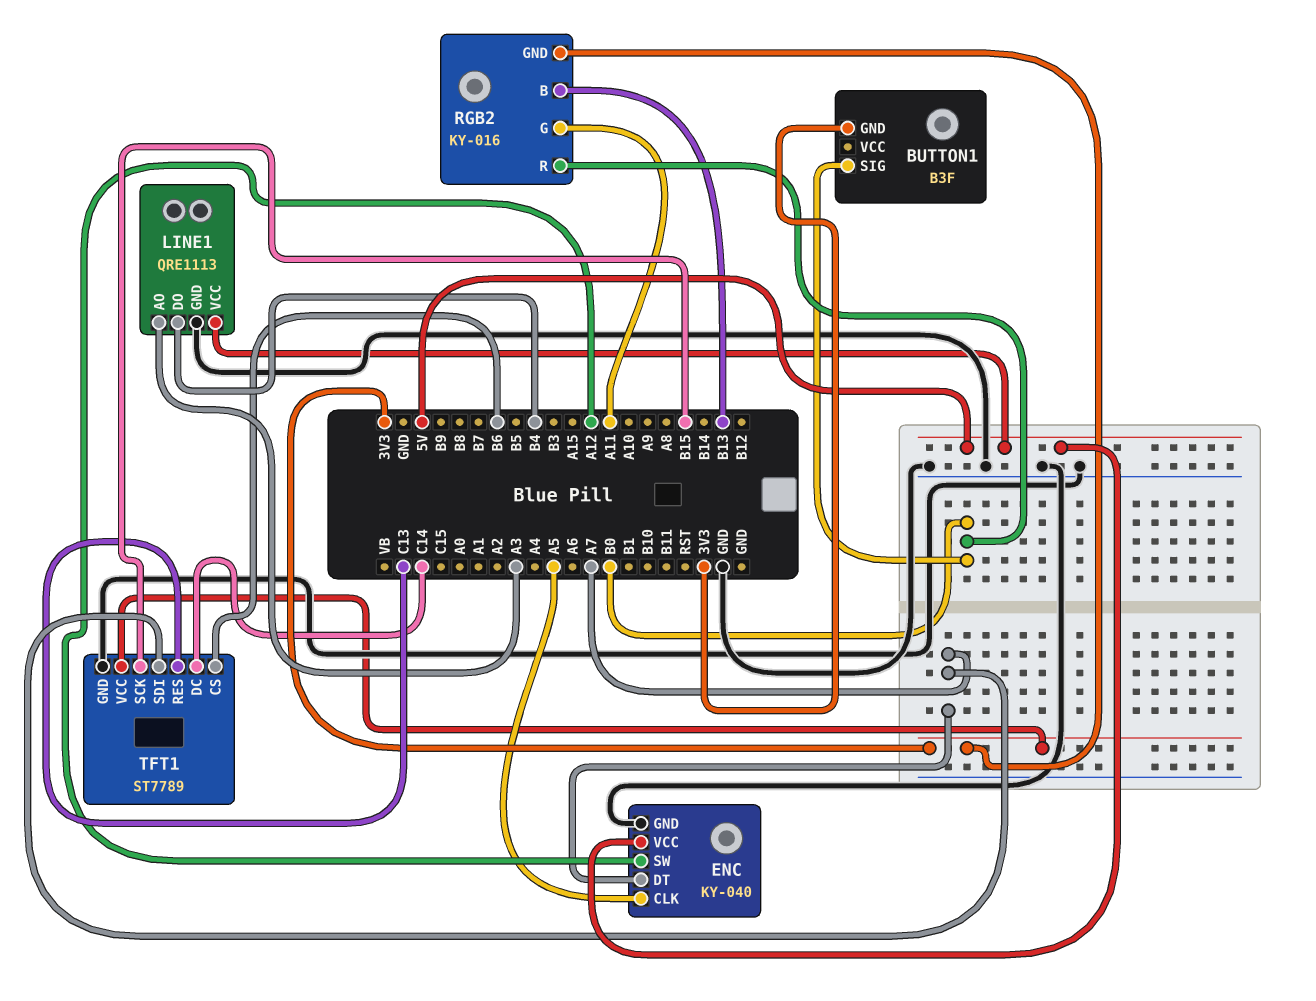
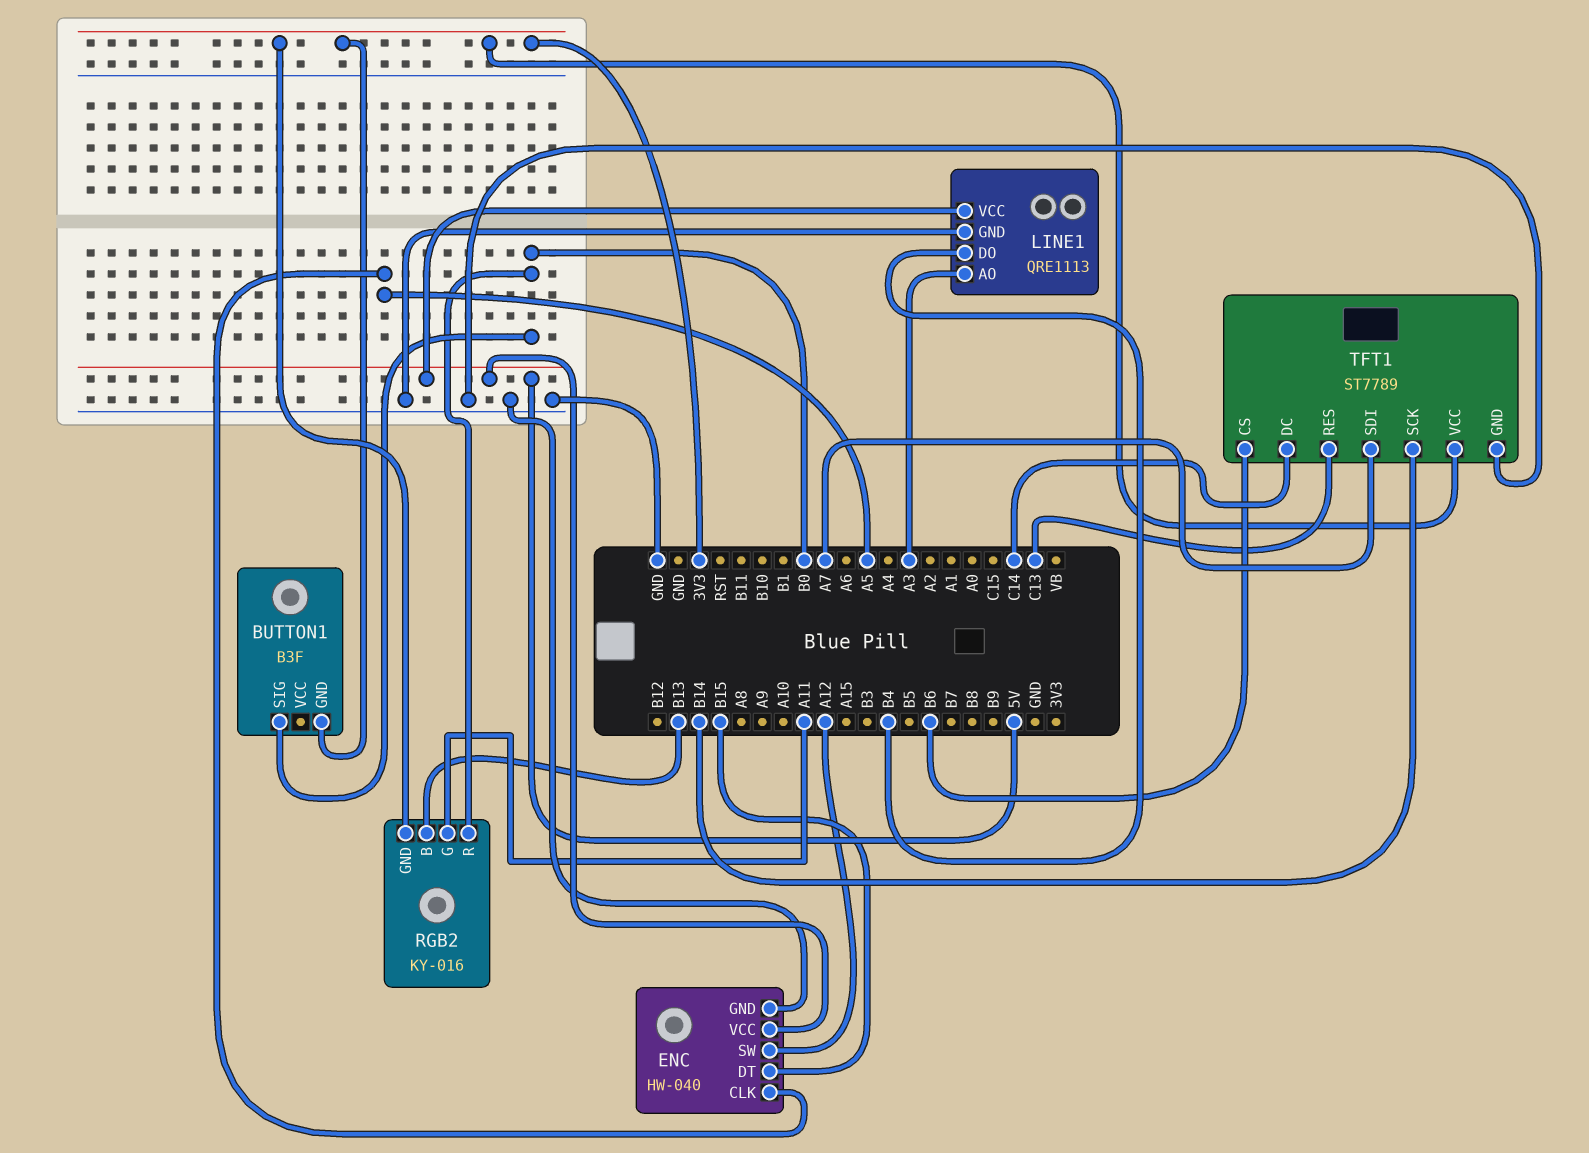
ENC: KY-040 -> HW-040
ENC pin DT: A7 -> B15
TFT1 pin SCK: B15 -> B14

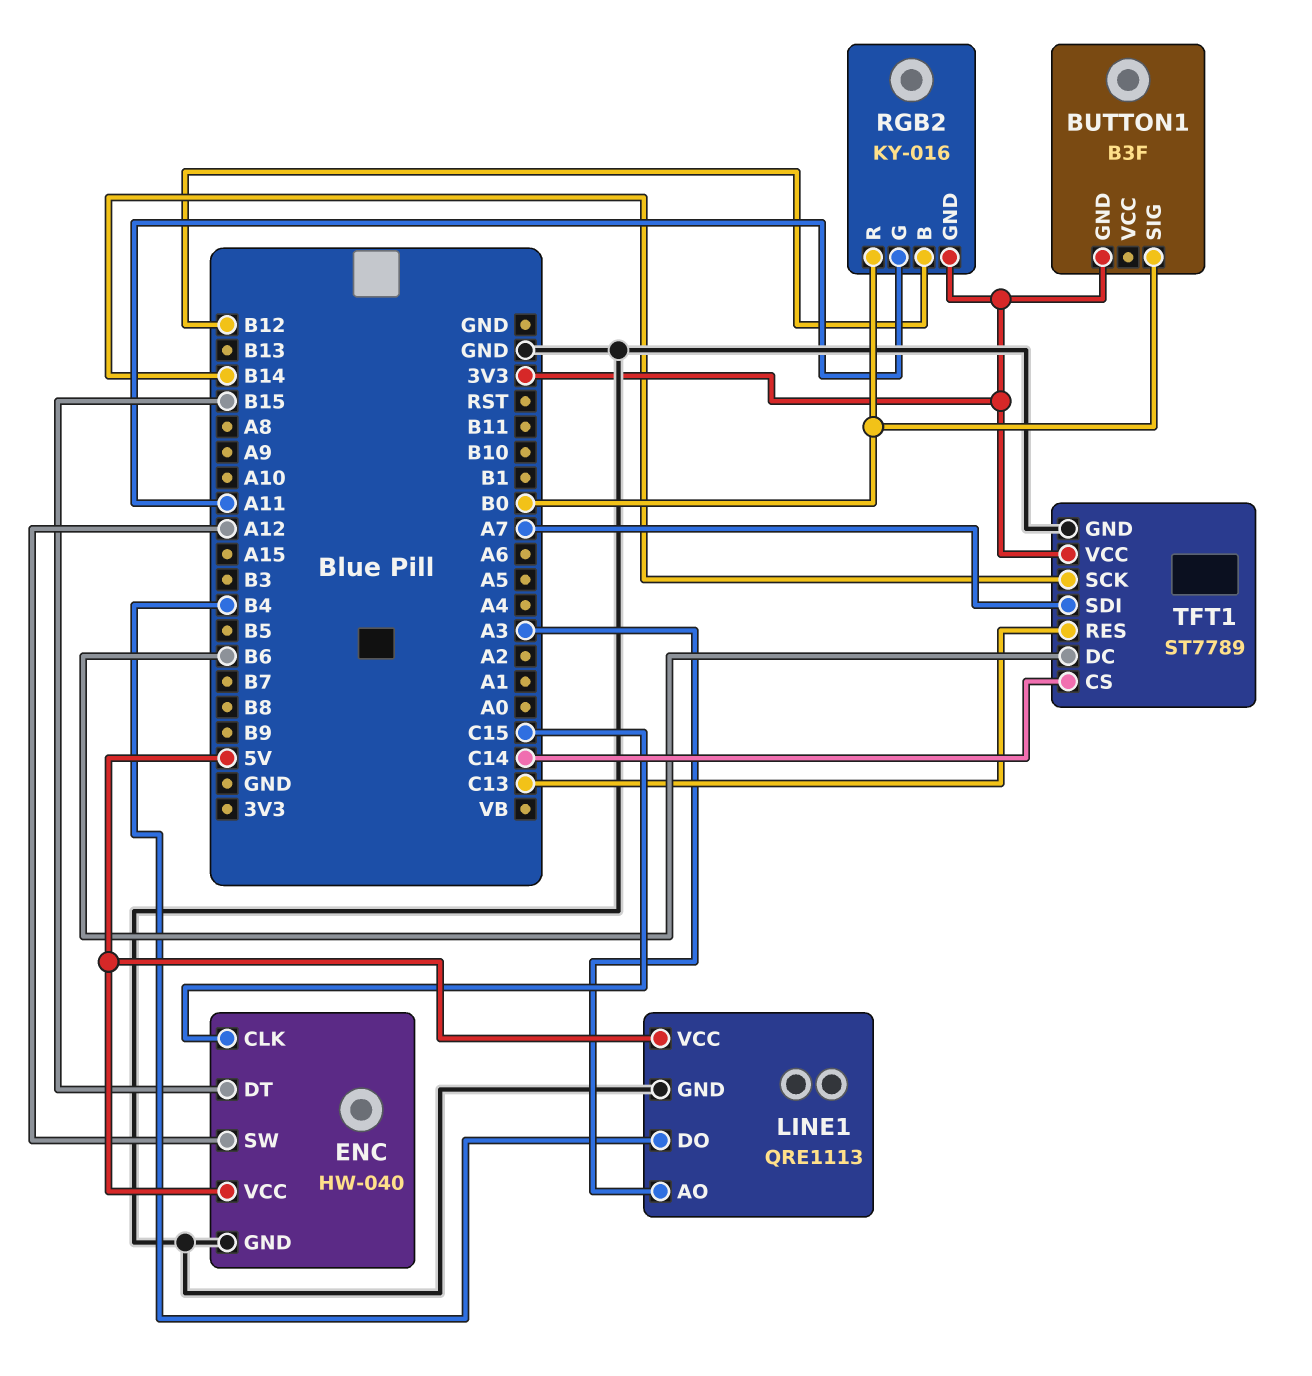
ENC pin CLK: A5 -> C15
RGB2 pin B: B13 -> B12
TFT1 pin CS: B6 -> C14
TFT1 pin DC: C14 -> B6

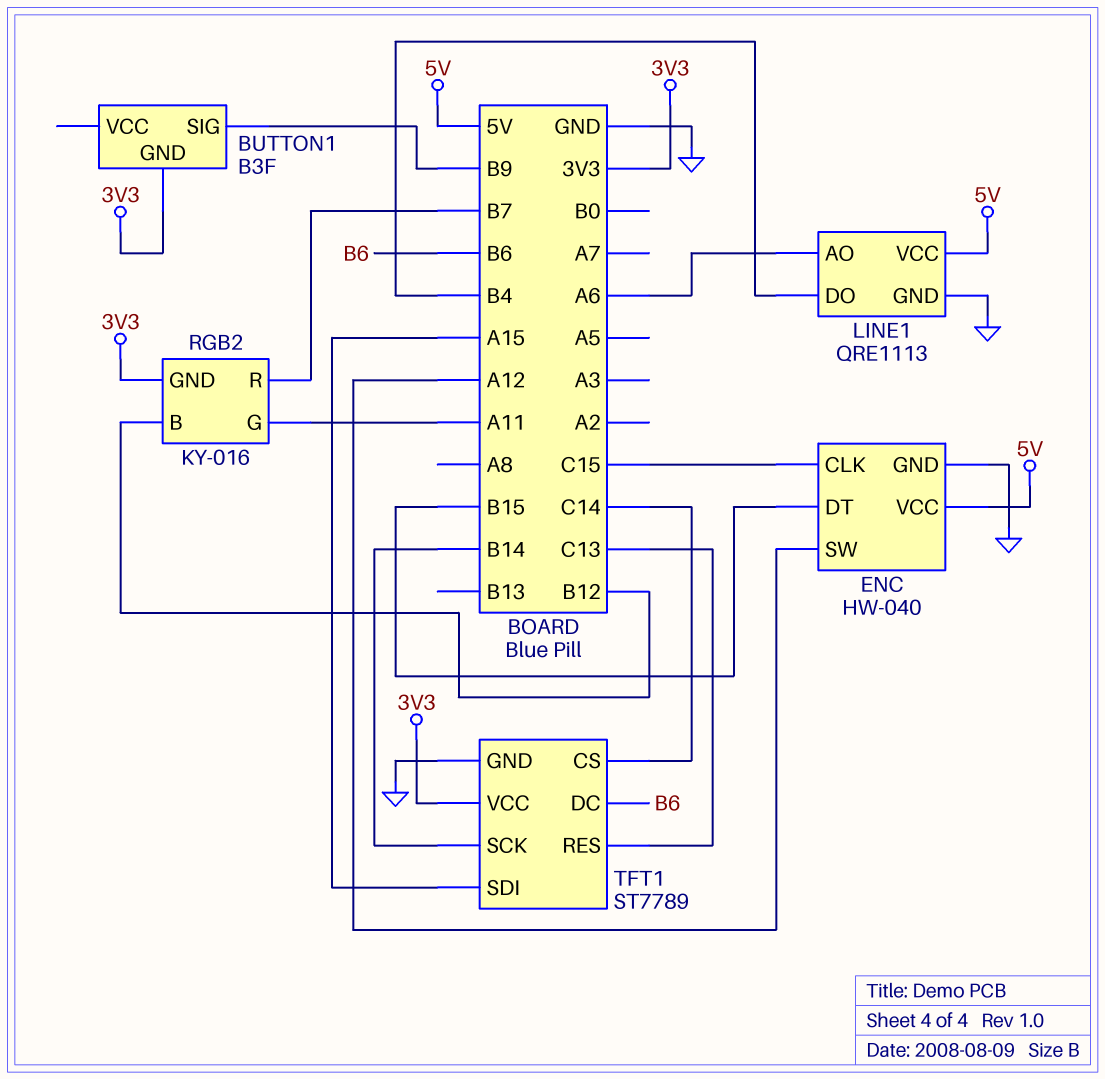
BUTTON1 pin SIG: B0 -> B9
LINE1 pin AO: A3 -> A6
RGB2 pin R: B0 -> B7
TFT1 pin SDI: A7 -> A15

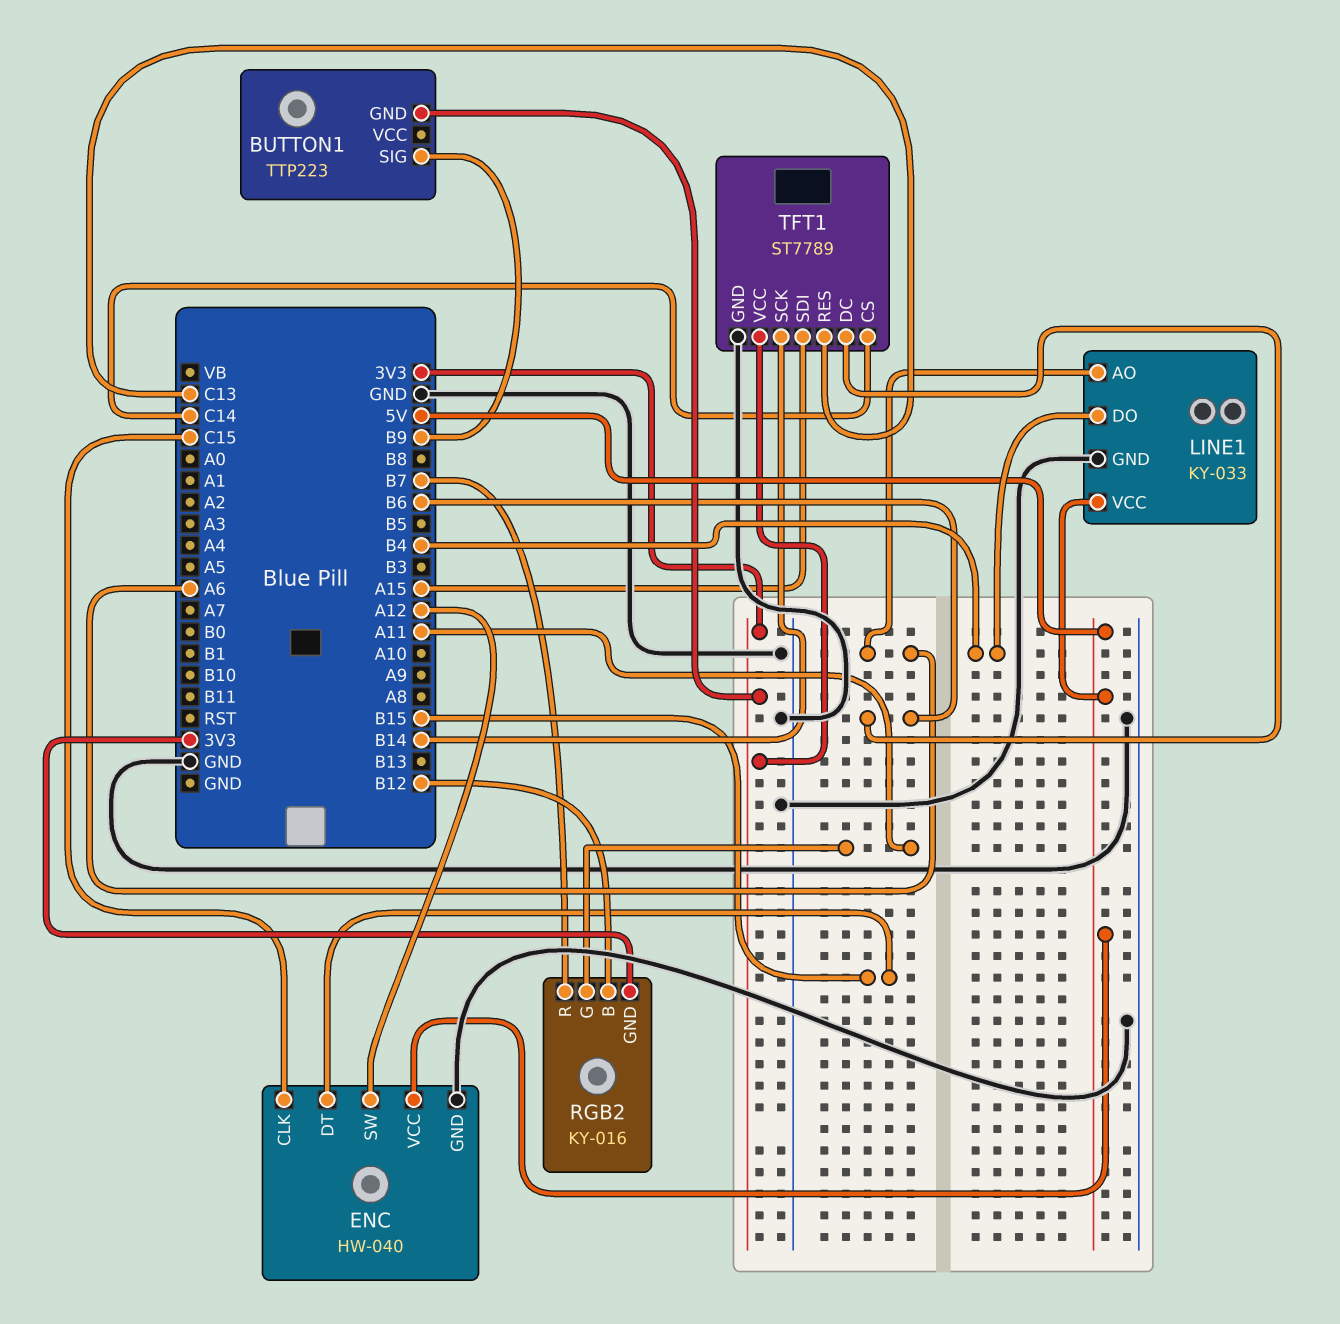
BUTTON1: B3F -> TTP223
LINE1: QRE1113 -> KY-033

